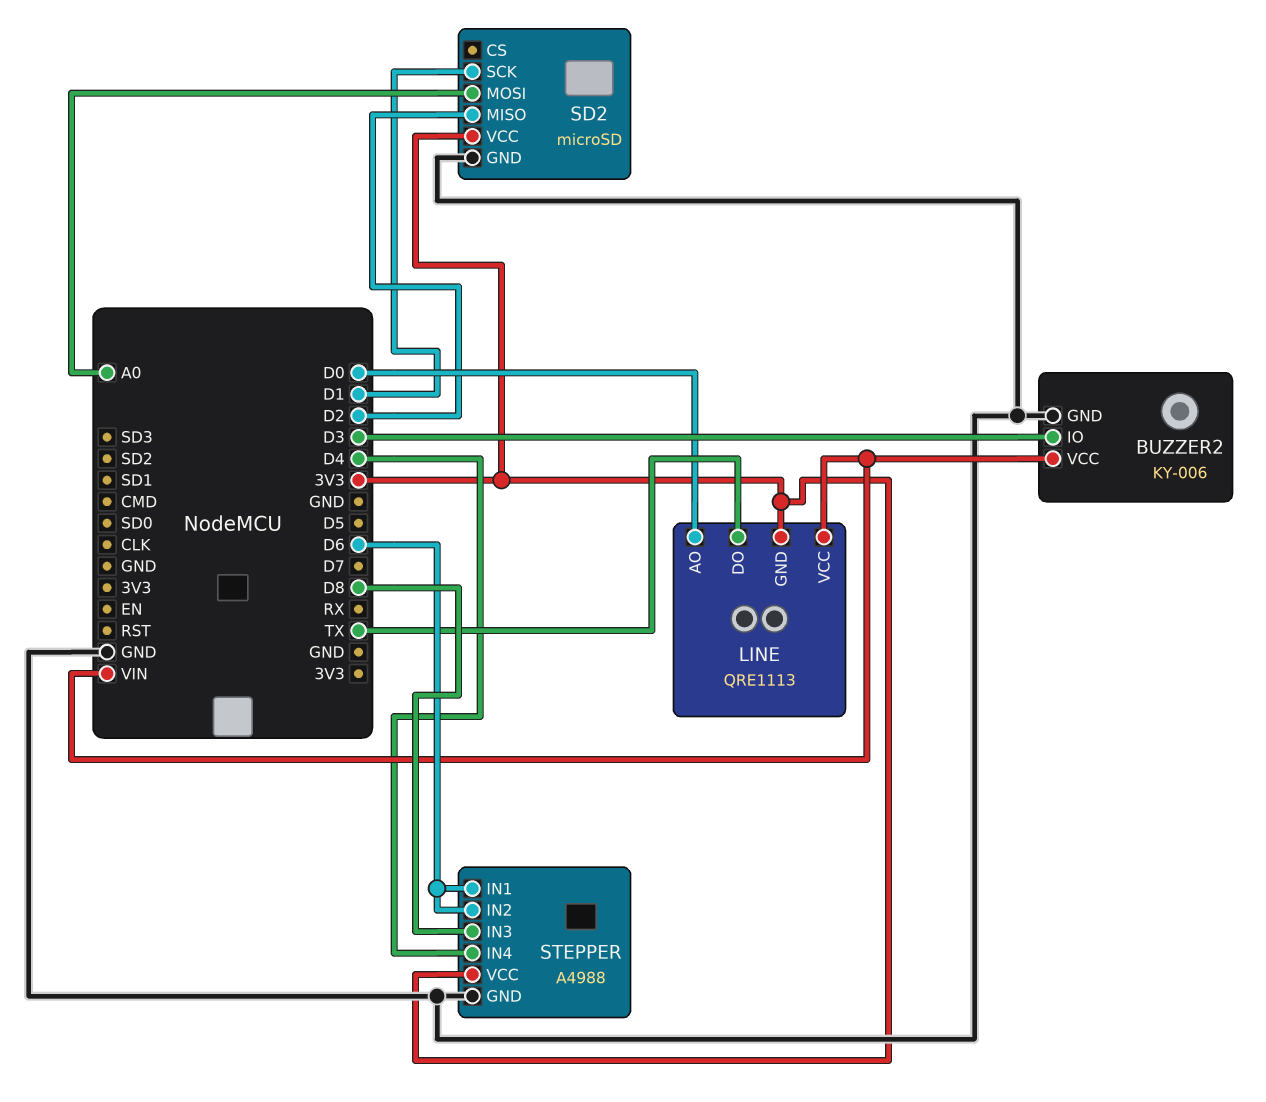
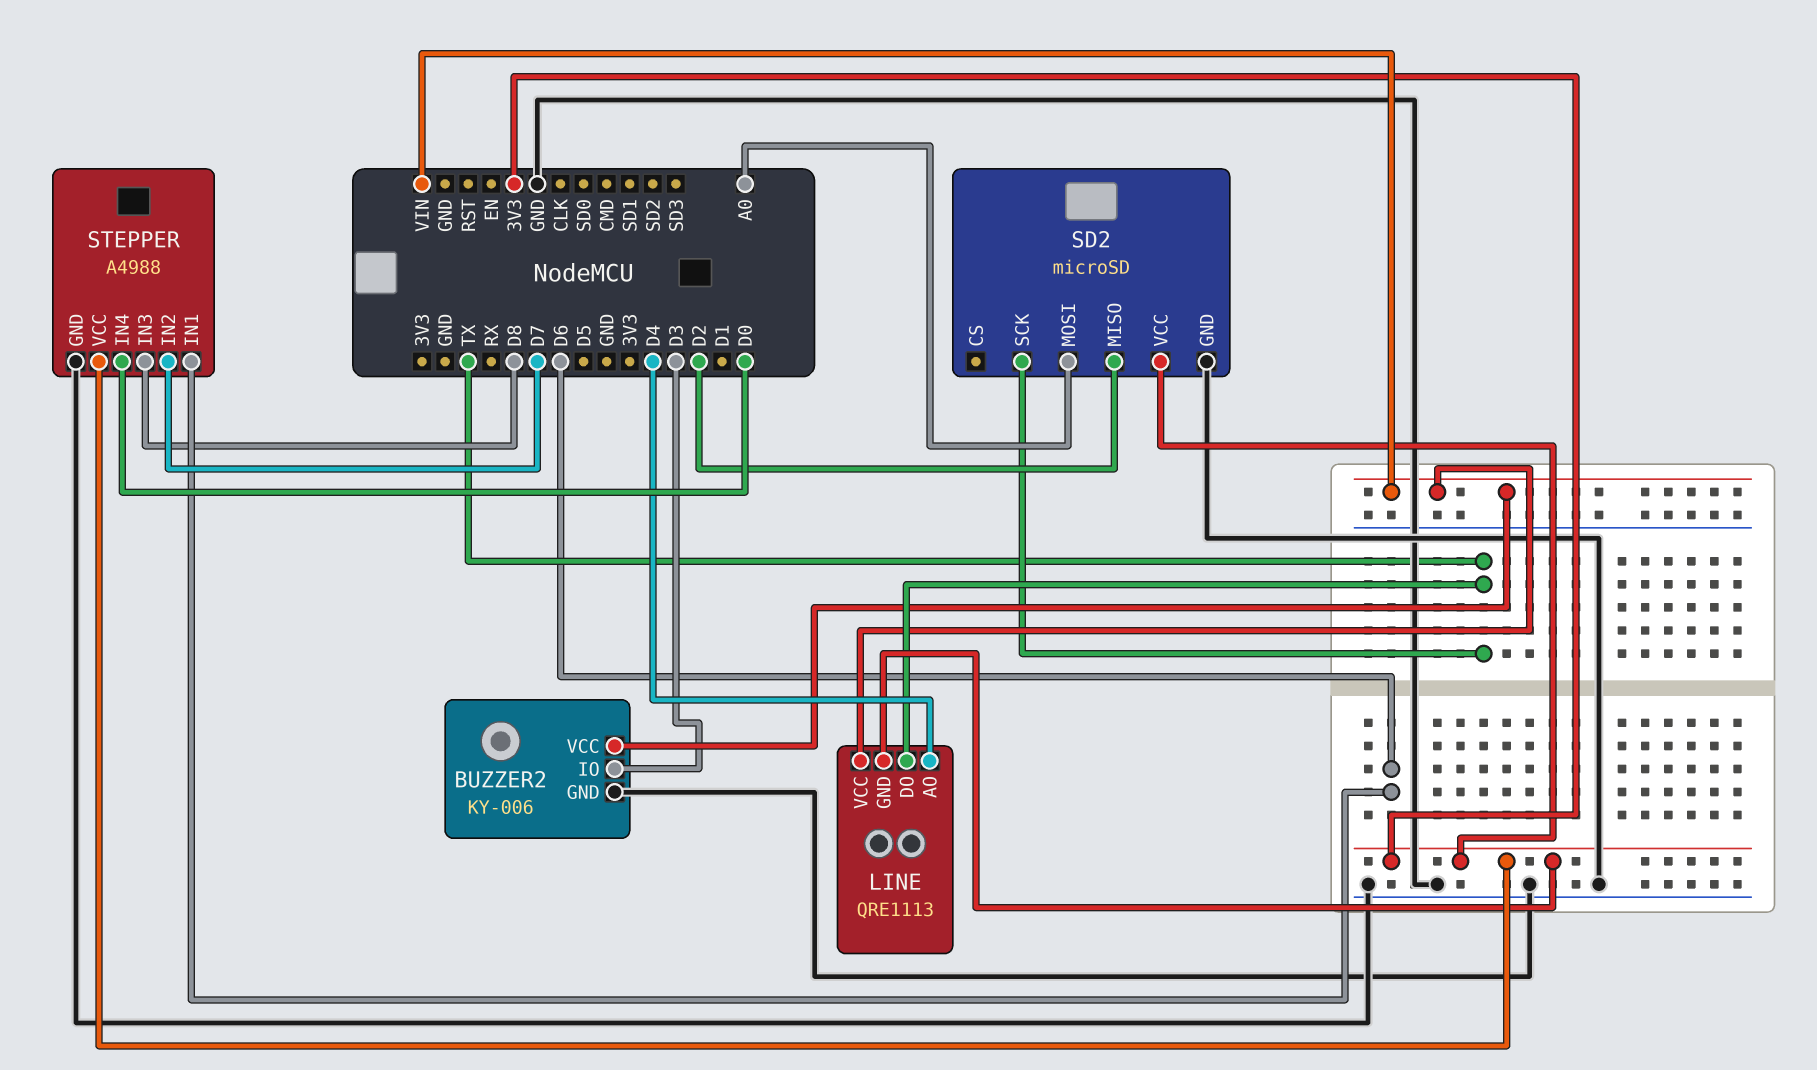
LINE pin AO: D0 -> D4
SD2 pin SCK: D1 -> TX
STEPPER pin IN2: D6 -> D7
STEPPER pin IN4: D4 -> D0

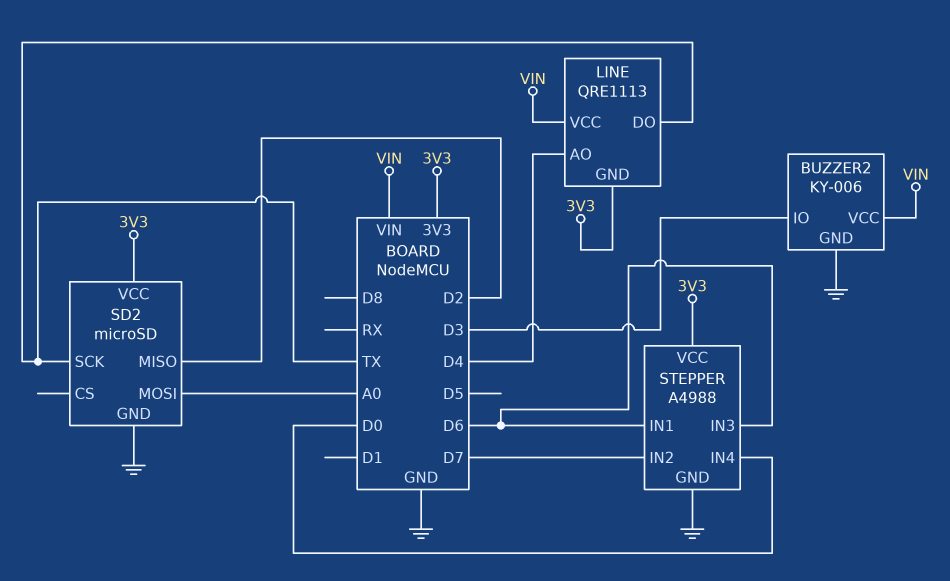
STEPPER pin IN3: D8 -> D6

